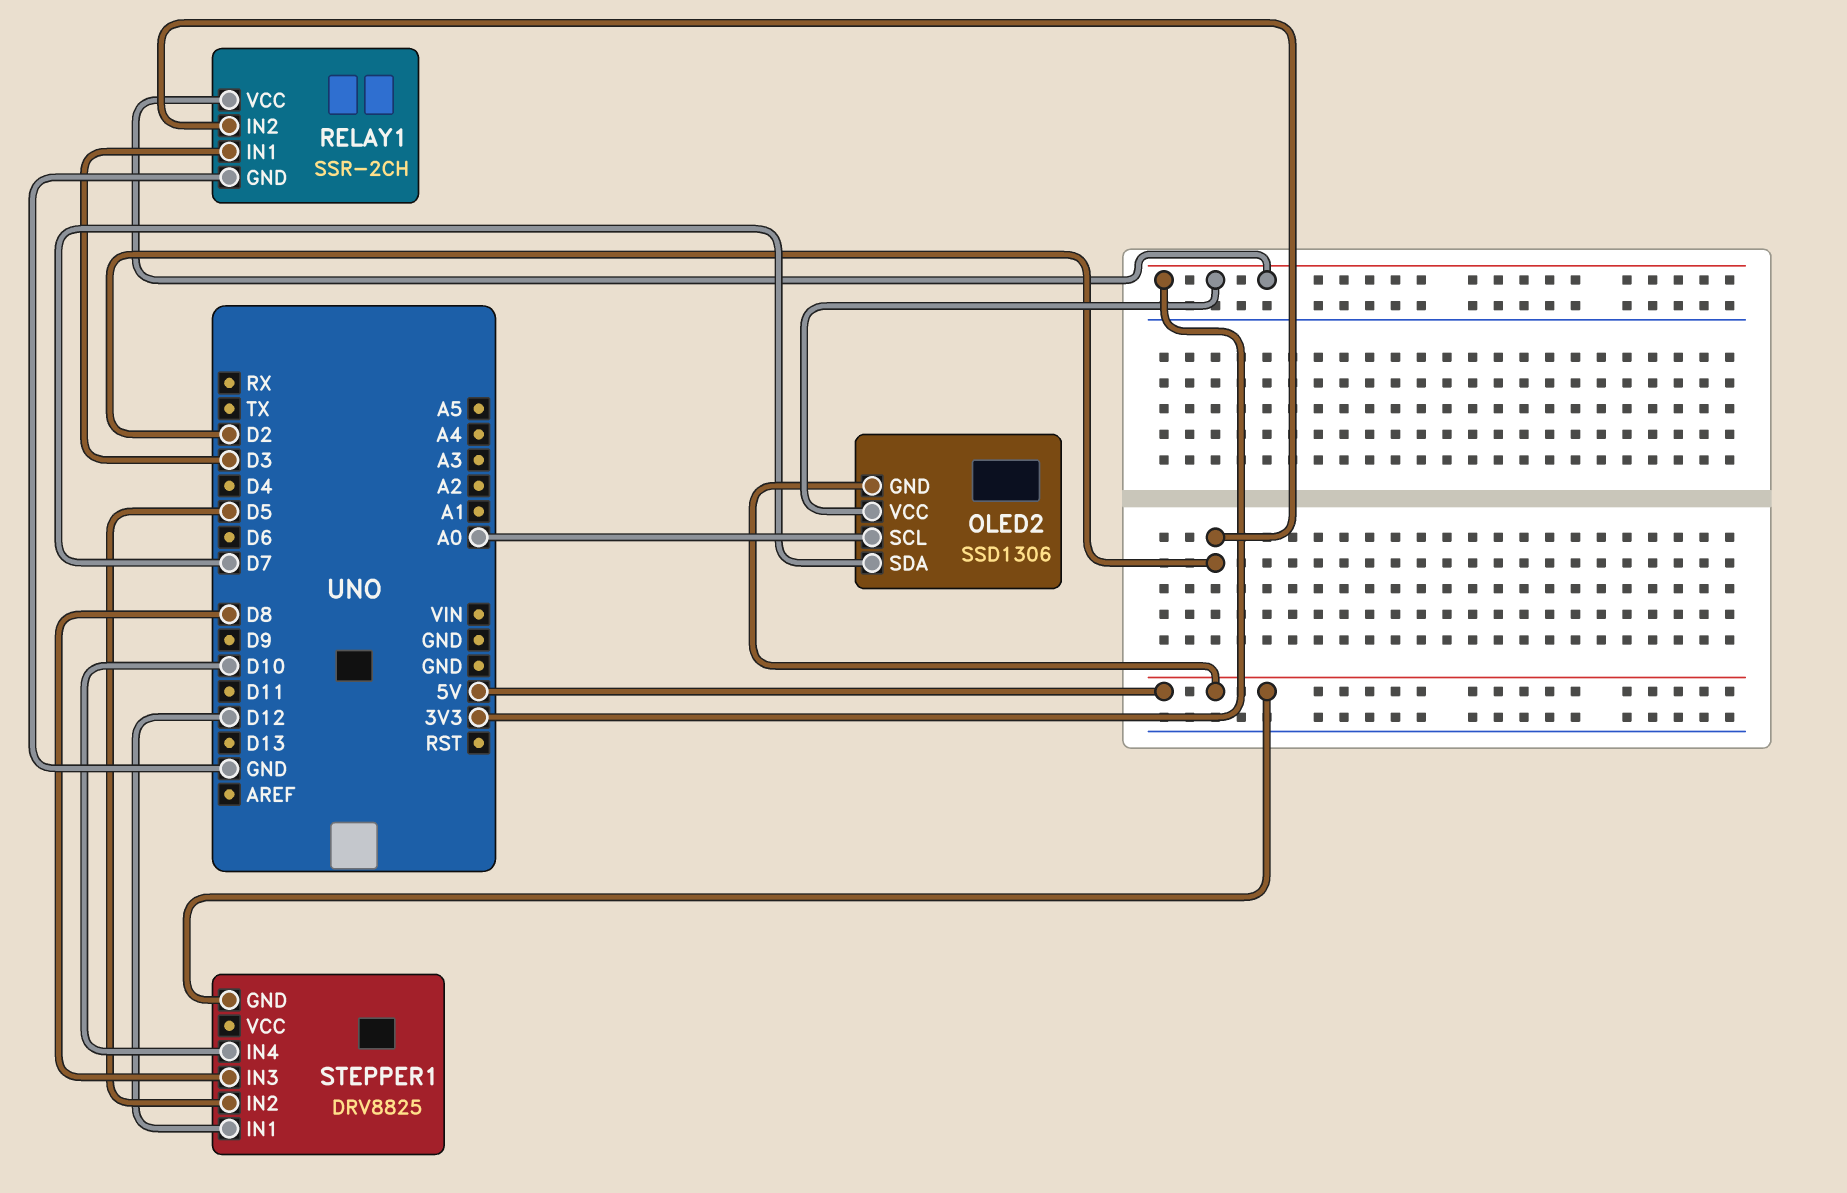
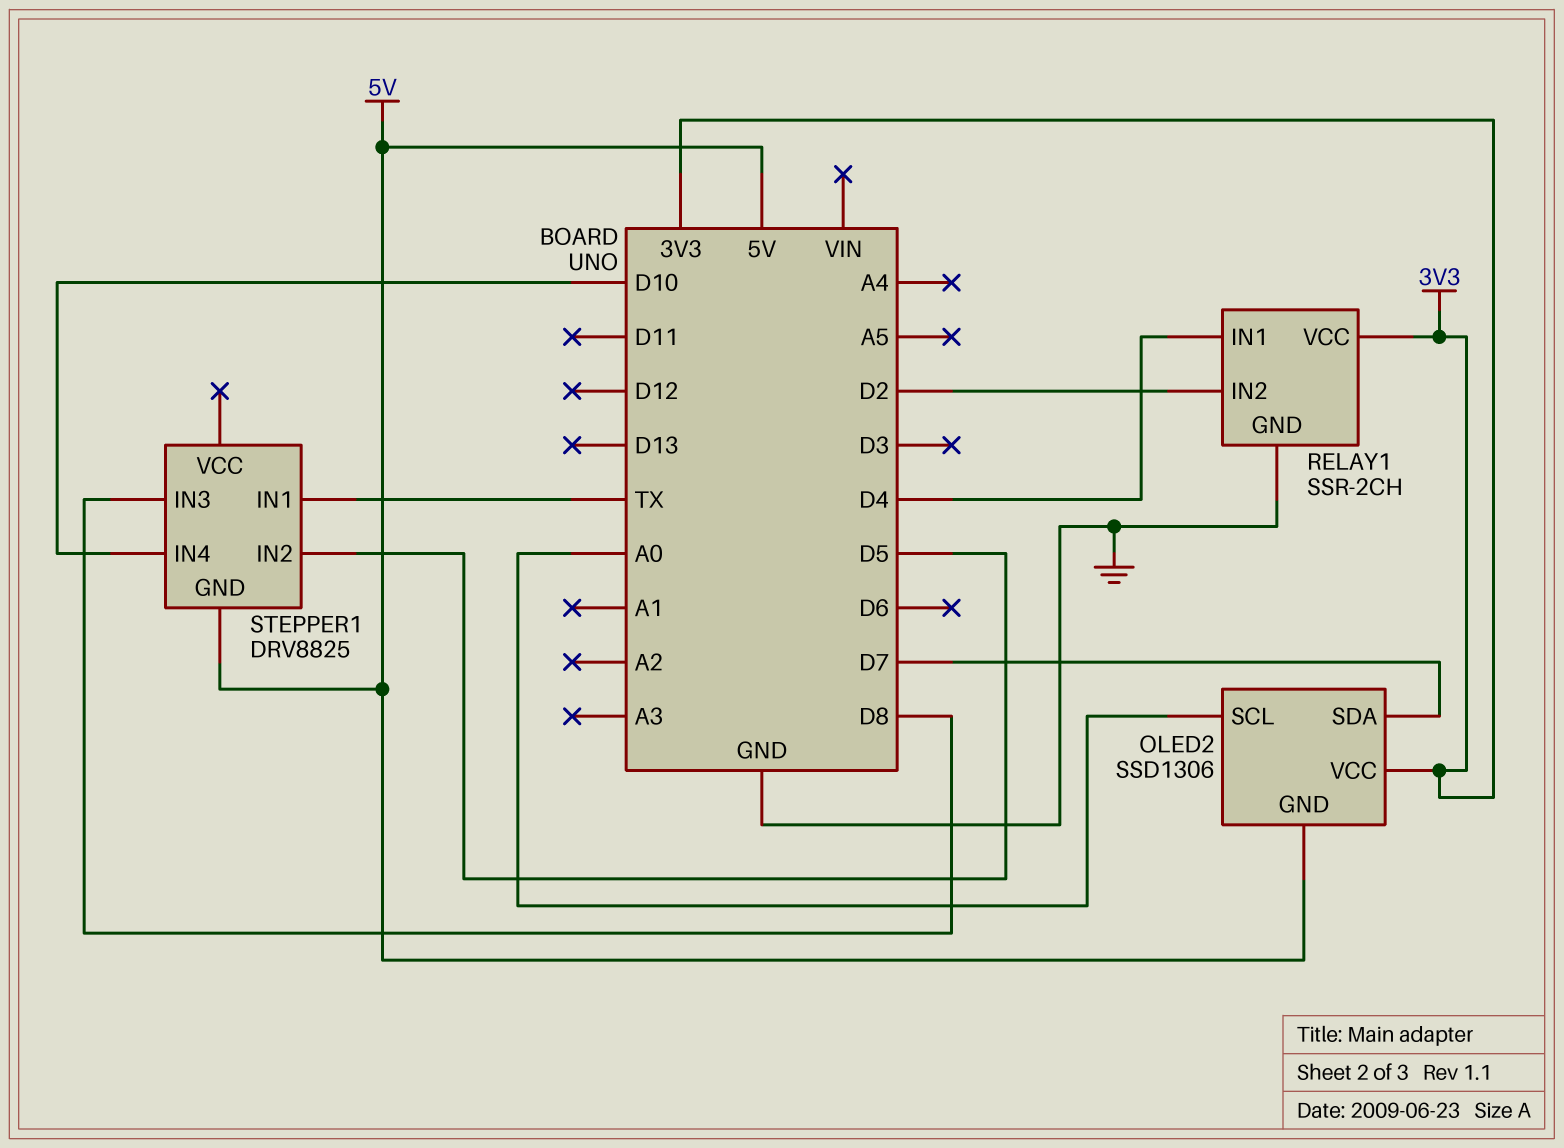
RELAY1 pin IN1: D3 -> D4
STEPPER1 pin IN1: D12 -> TX

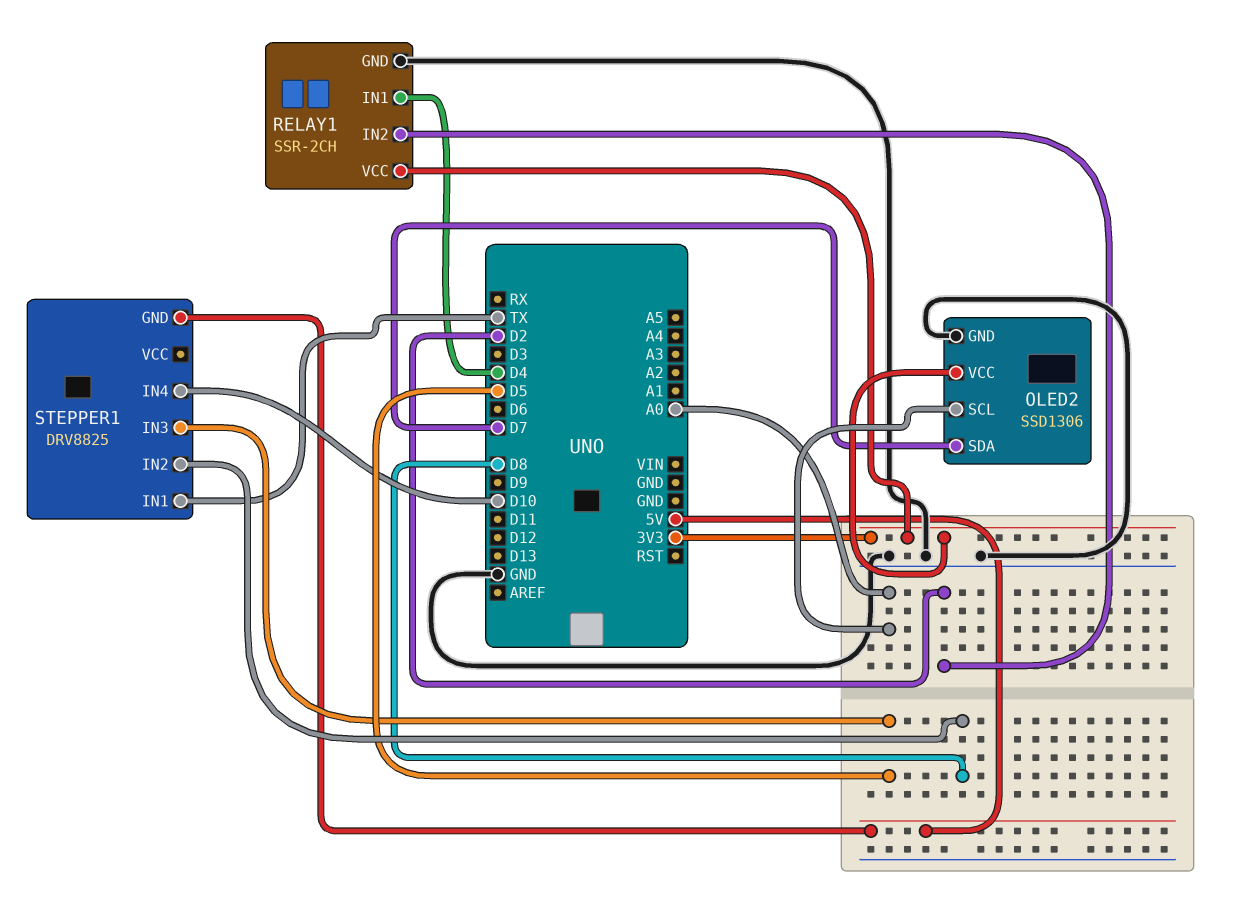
OLED2 pin GND: 5V -> GND
STEPPER1 pin IN2: D5 -> D8
STEPPER1 pin IN3: D8 -> D5

